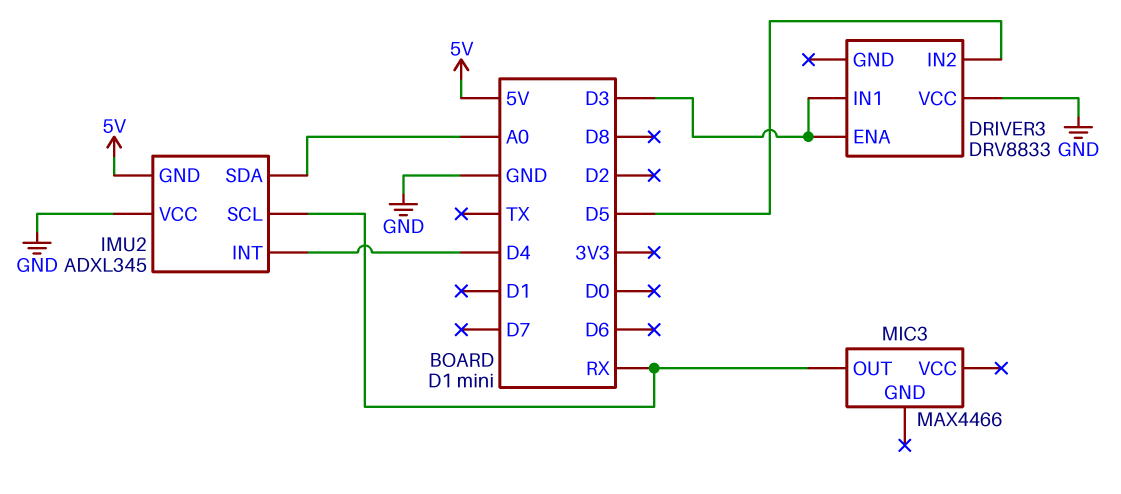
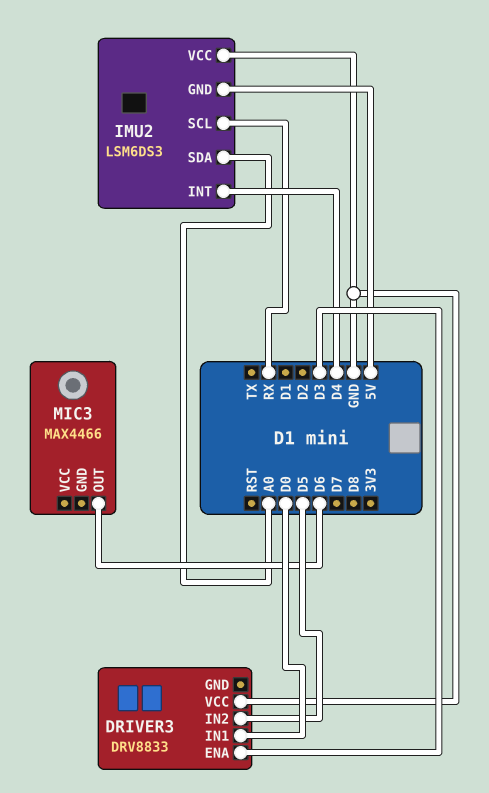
DRIVER3 pin IN1: D3 -> D0
IMU2: ADXL345 -> LSM6DS3
MIC3 pin OUT: RX -> D6

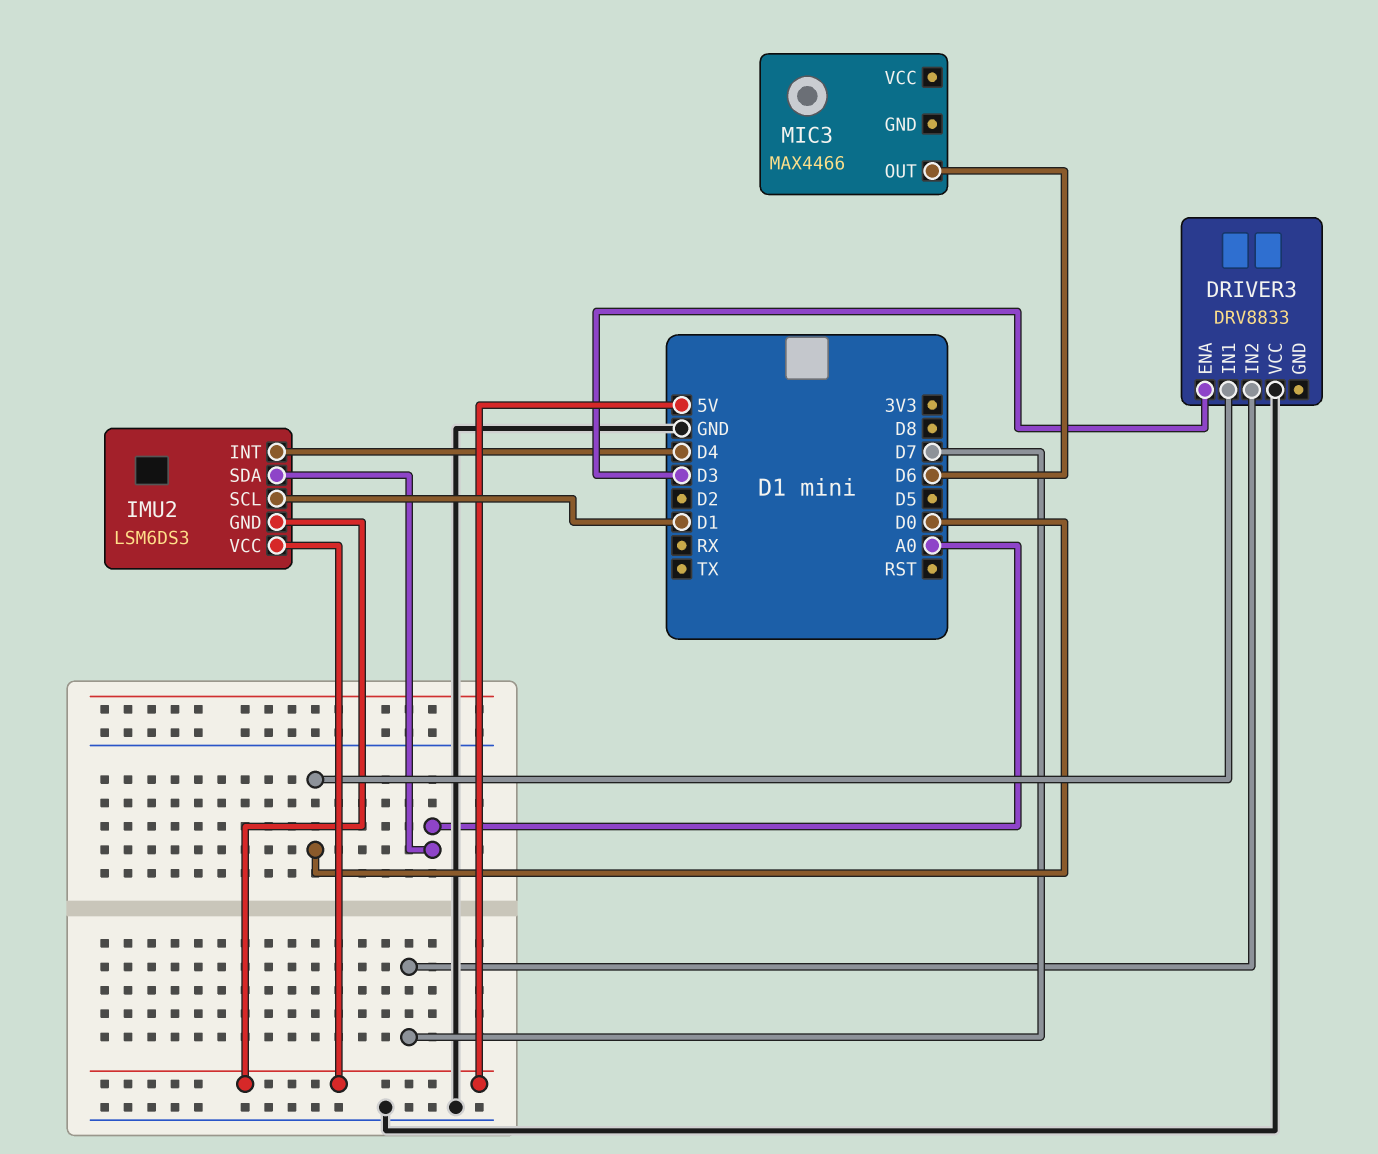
DRIVER3 pin IN2: D5 -> D7
IMU2 pin SCL: RX -> D1
IMU2 pin VCC: GND -> 5V

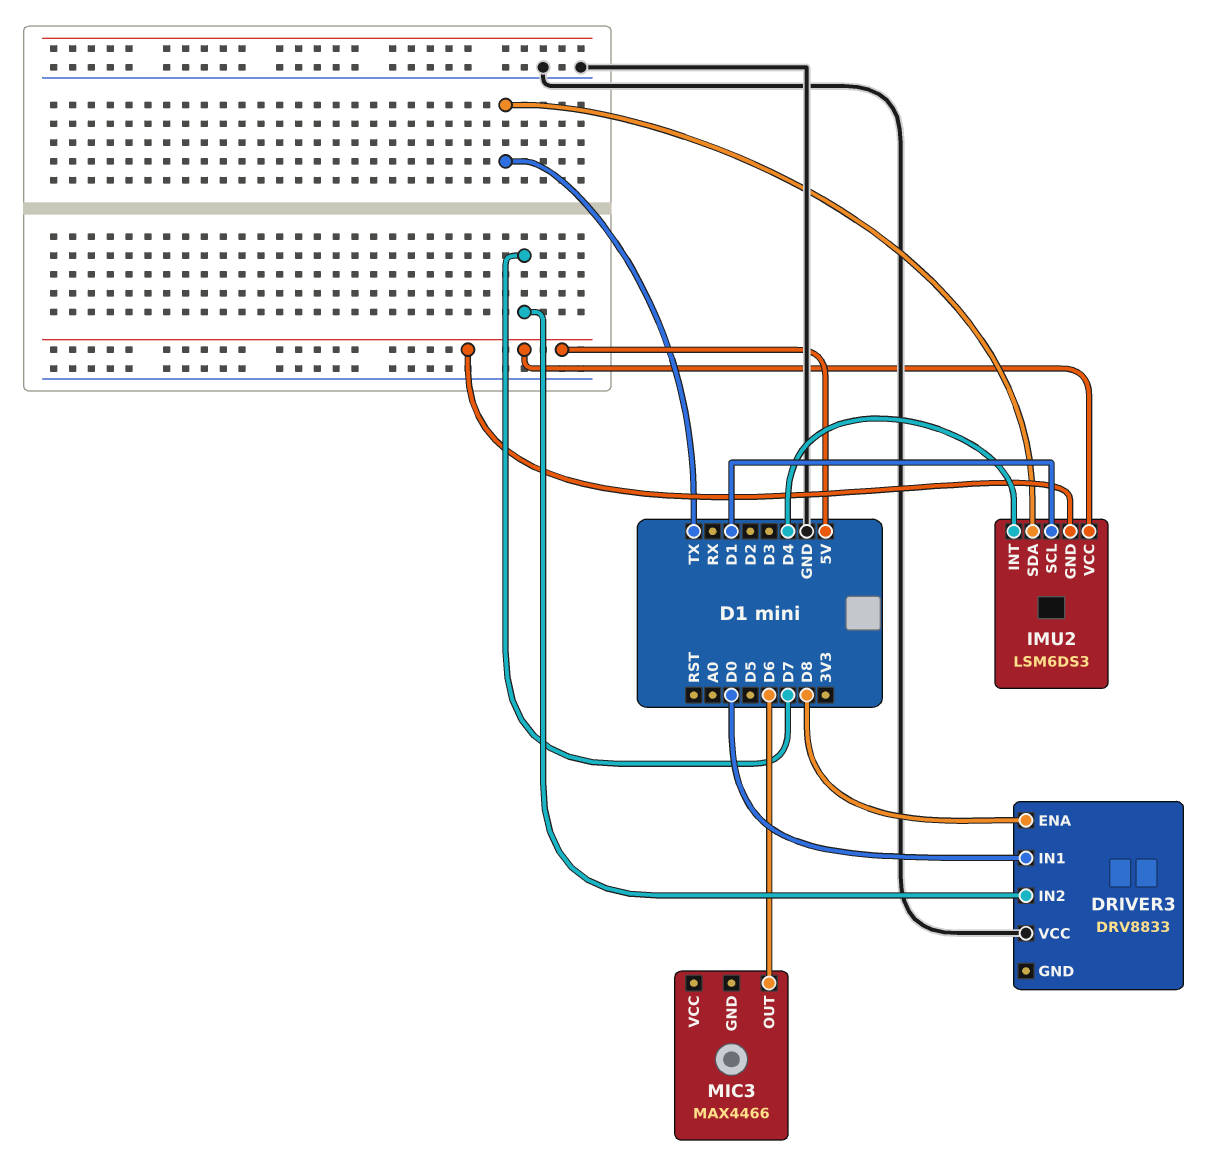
DRIVER3 pin ENA: D3 -> D8
IMU2 pin SDA: A0 -> TX

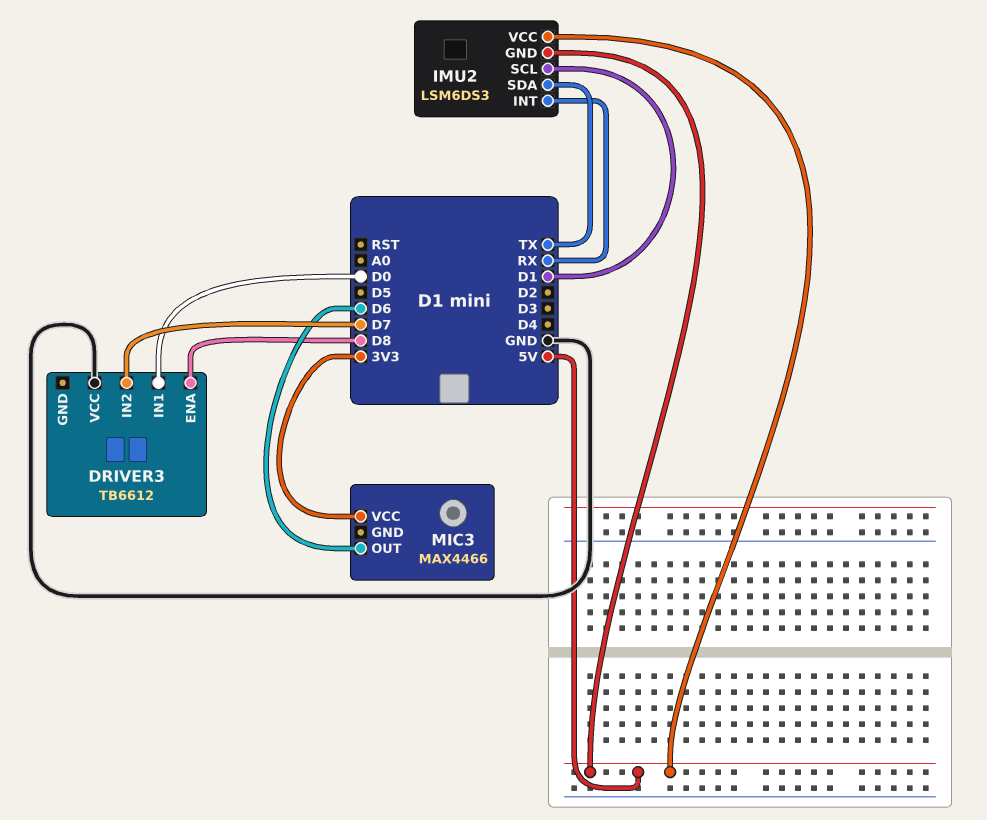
DRIVER3: DRV8833 -> TB6612
IMU2 pin INT: D4 -> RX
MIC3 pin VCC: none -> 3V3

